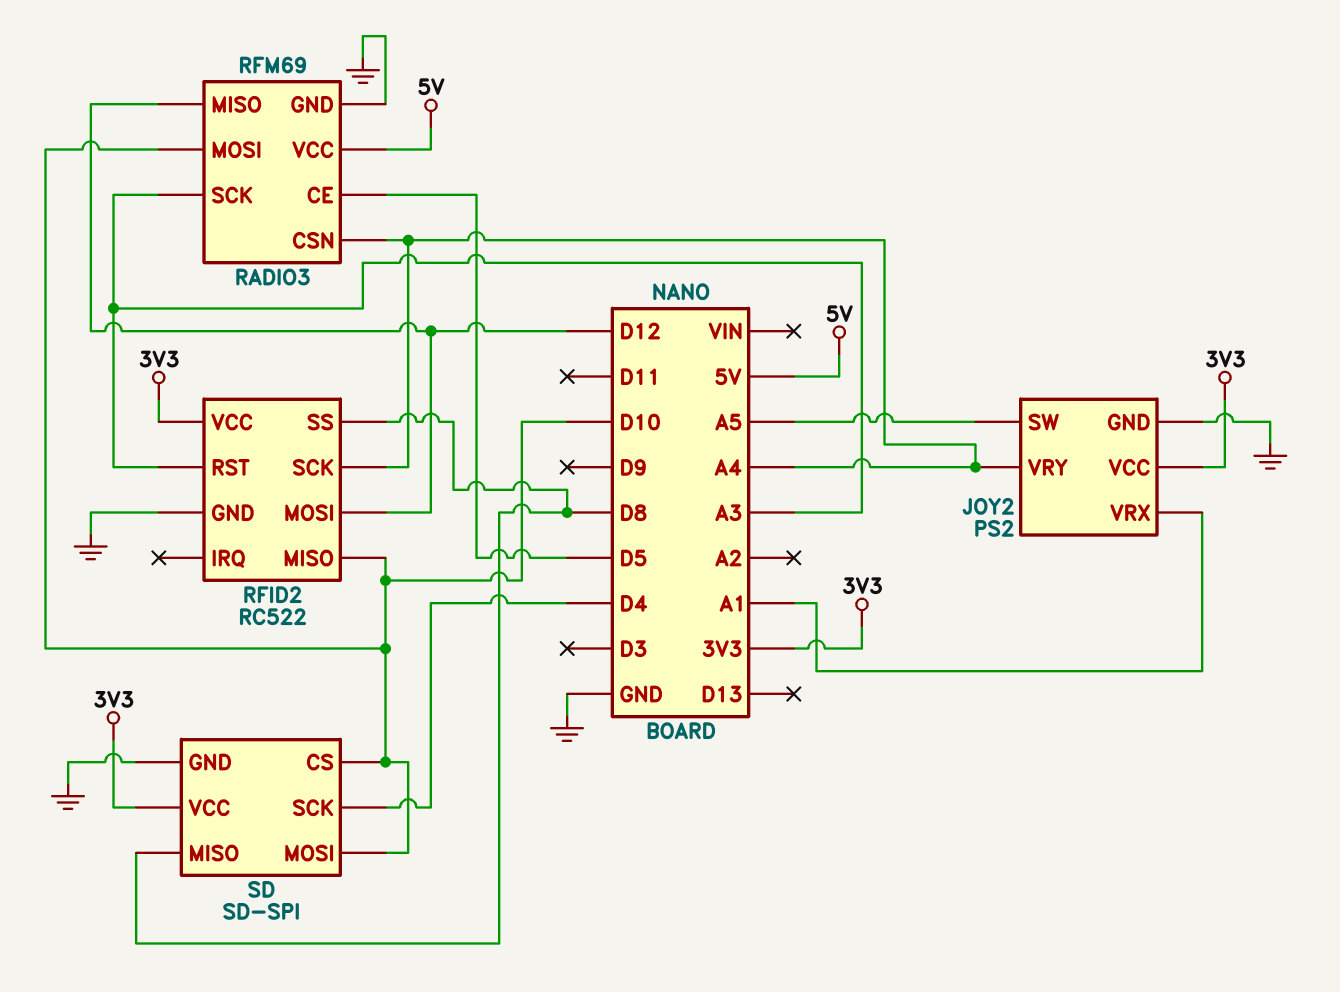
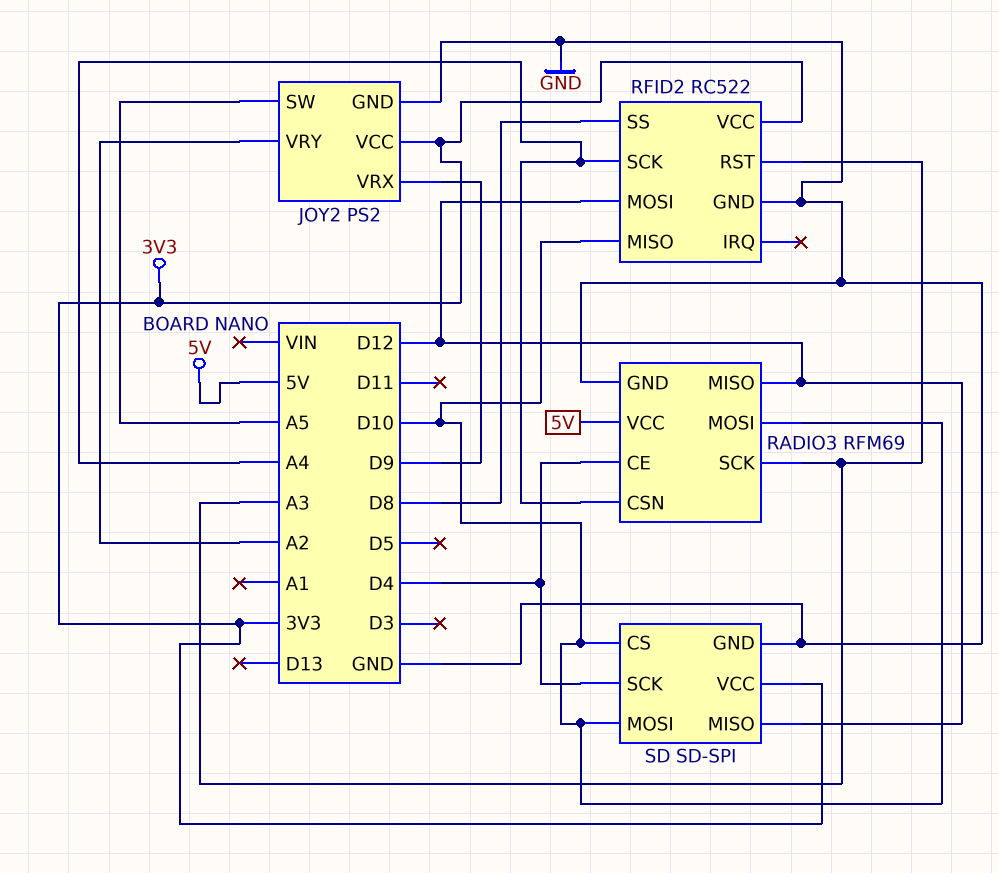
JOY2 pin VRX: A1 -> D9
JOY2 pin VRY: A4 -> A2
RADIO3 pin CE: D5 -> D4
SD pin MISO: D8 -> D12

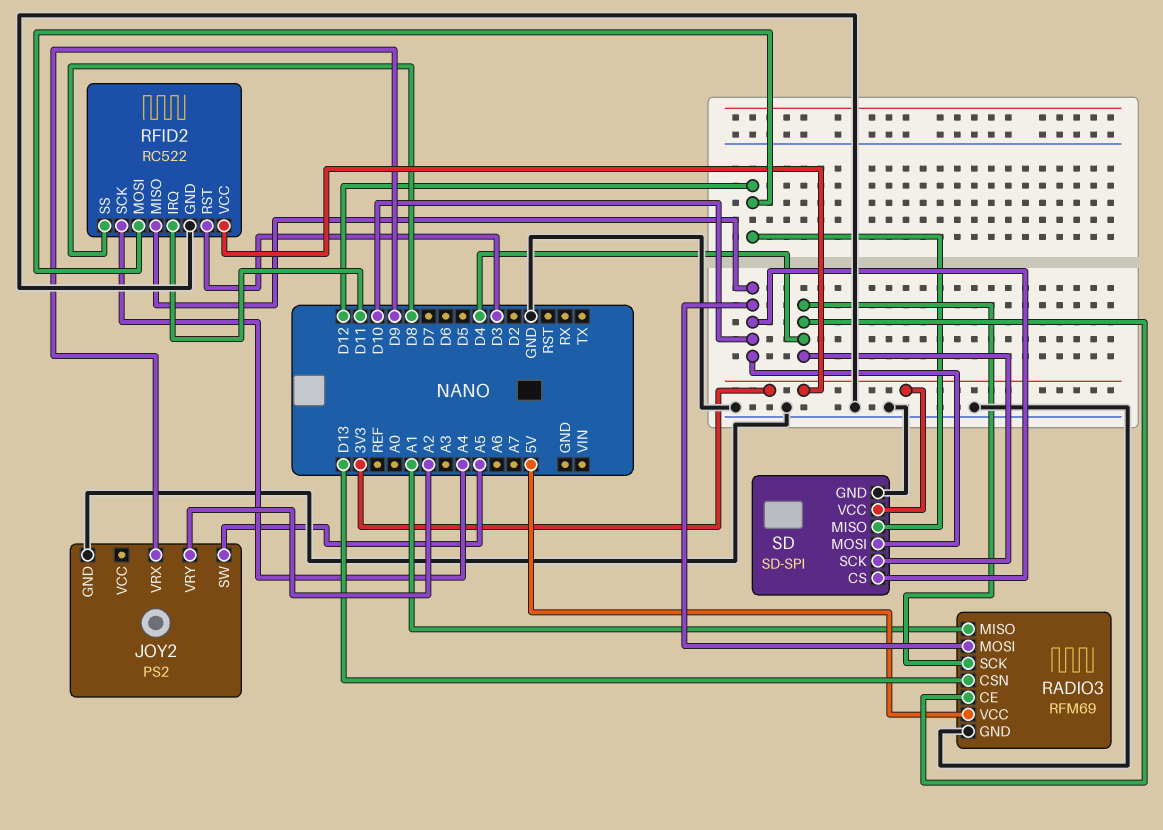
JOY2 pin VCC: 3V3 -> none
RADIO3 pin CSN: A4 -> D13
RADIO3 pin MISO: D12 -> A1
RADIO3 pin SCK: A3 -> D4
RFID2 pin IRQ: none -> D11
RFID2 pin RST: A3 -> D3

